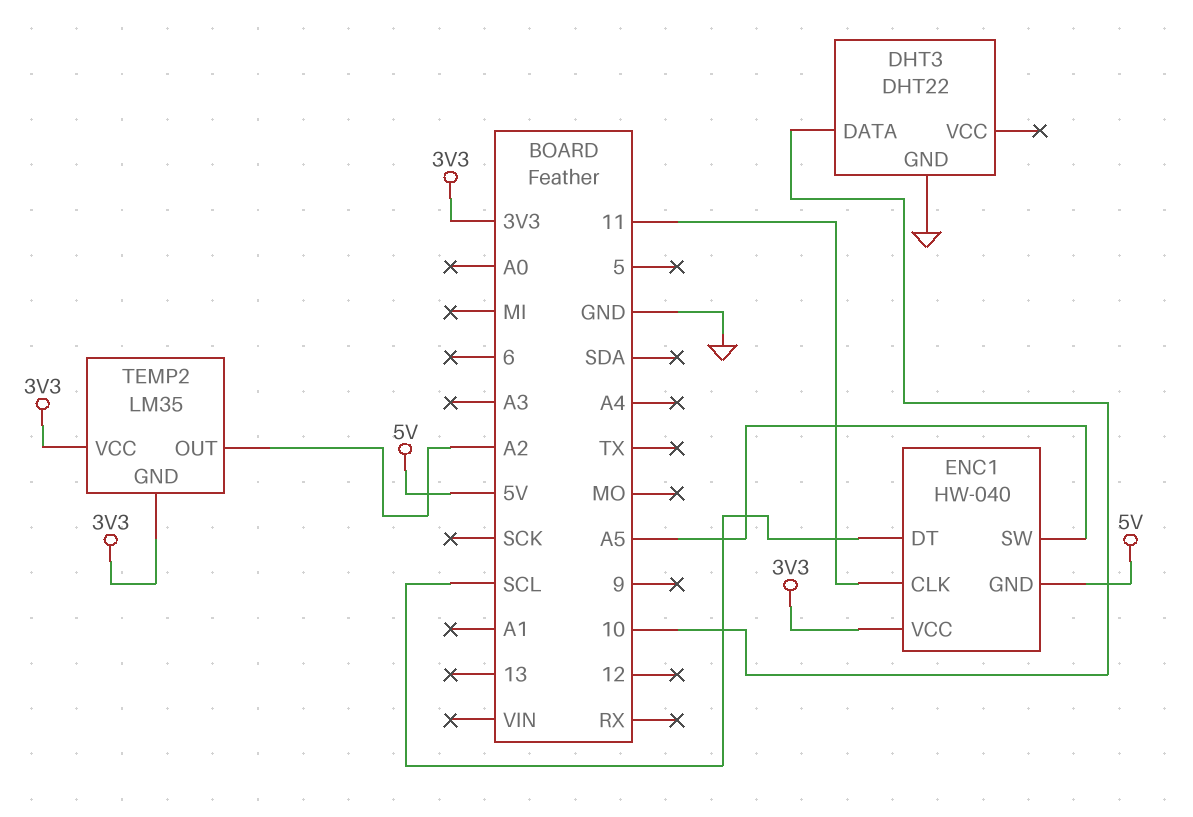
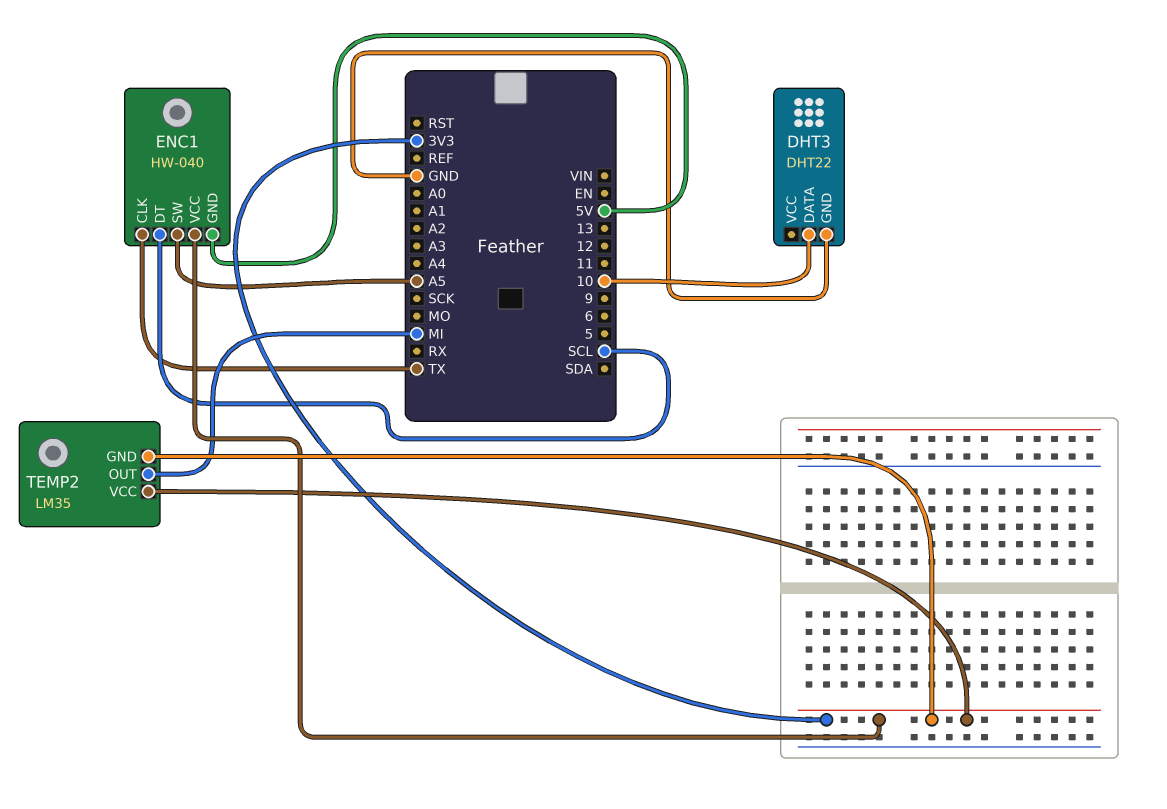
ENC1 pin CLK: 11 -> TX
TEMP2 pin OUT: A2 -> MI

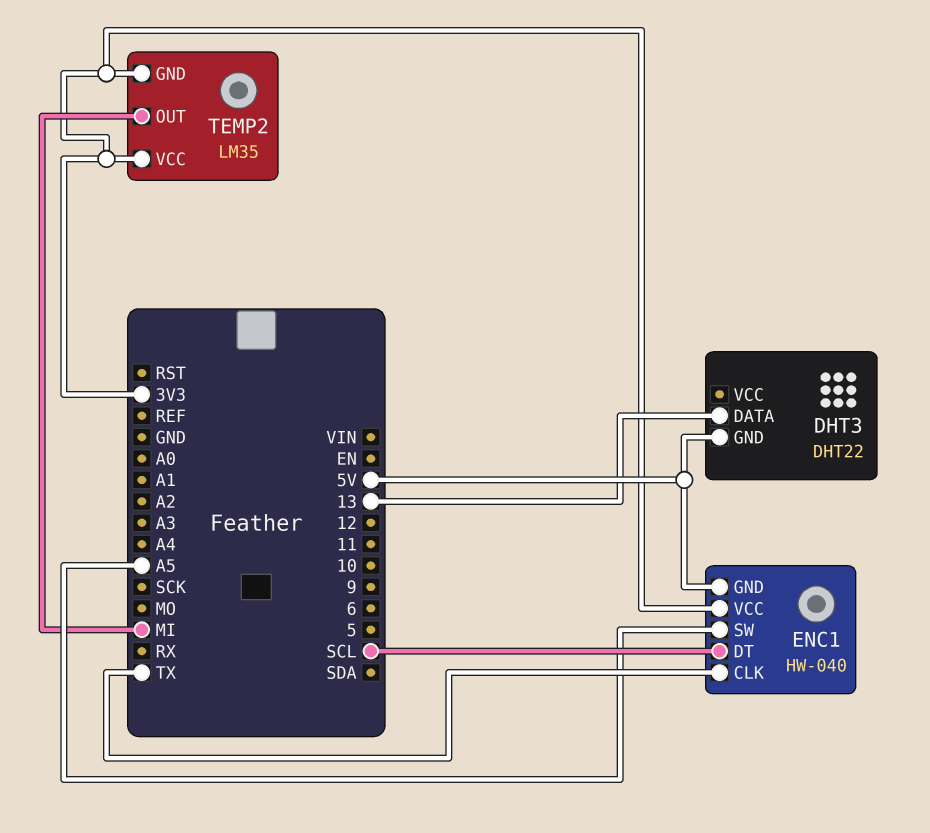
DHT3 pin DATA: 10 -> 13
DHT3 pin GND: GND -> 5V

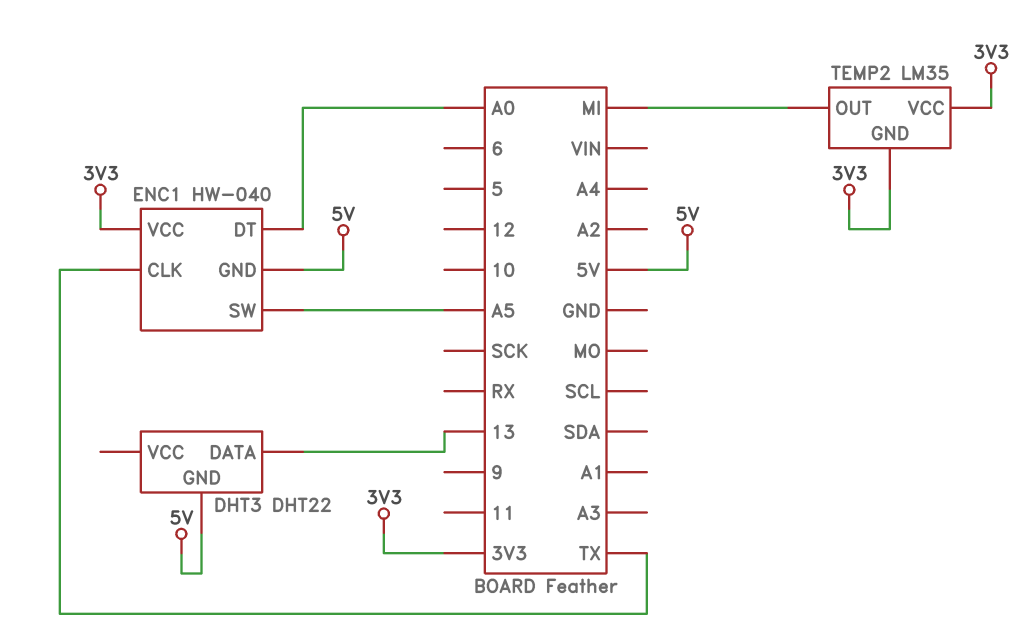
ENC1 pin DT: SCL -> A0

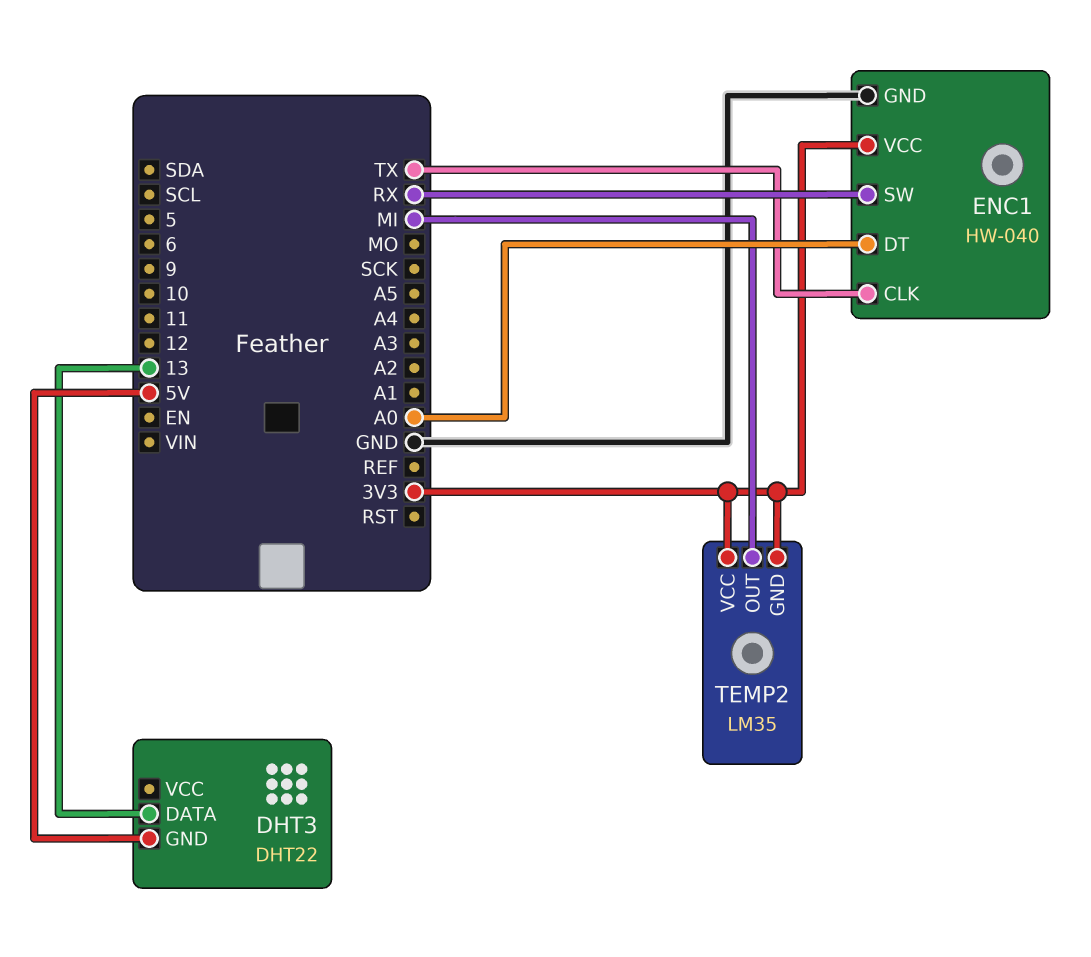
ENC1 pin GND: 5V -> GND
ENC1 pin SW: A5 -> RX

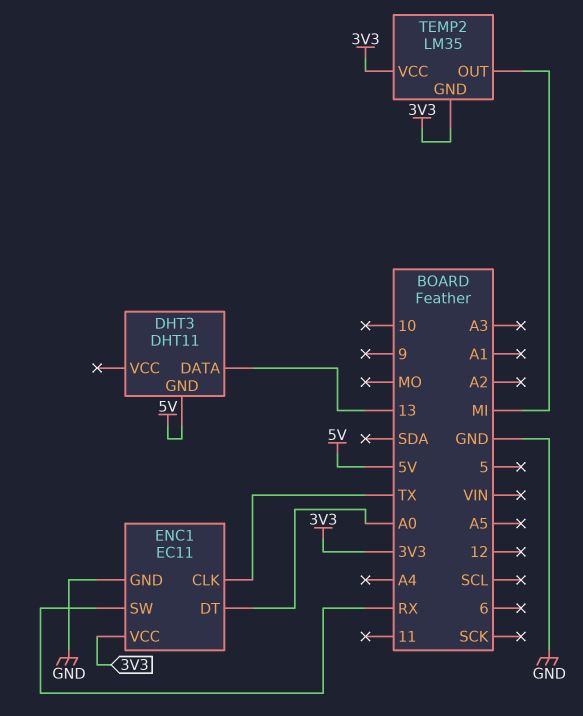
DHT3: DHT22 -> DHT11
ENC1: HW-040 -> EC11

